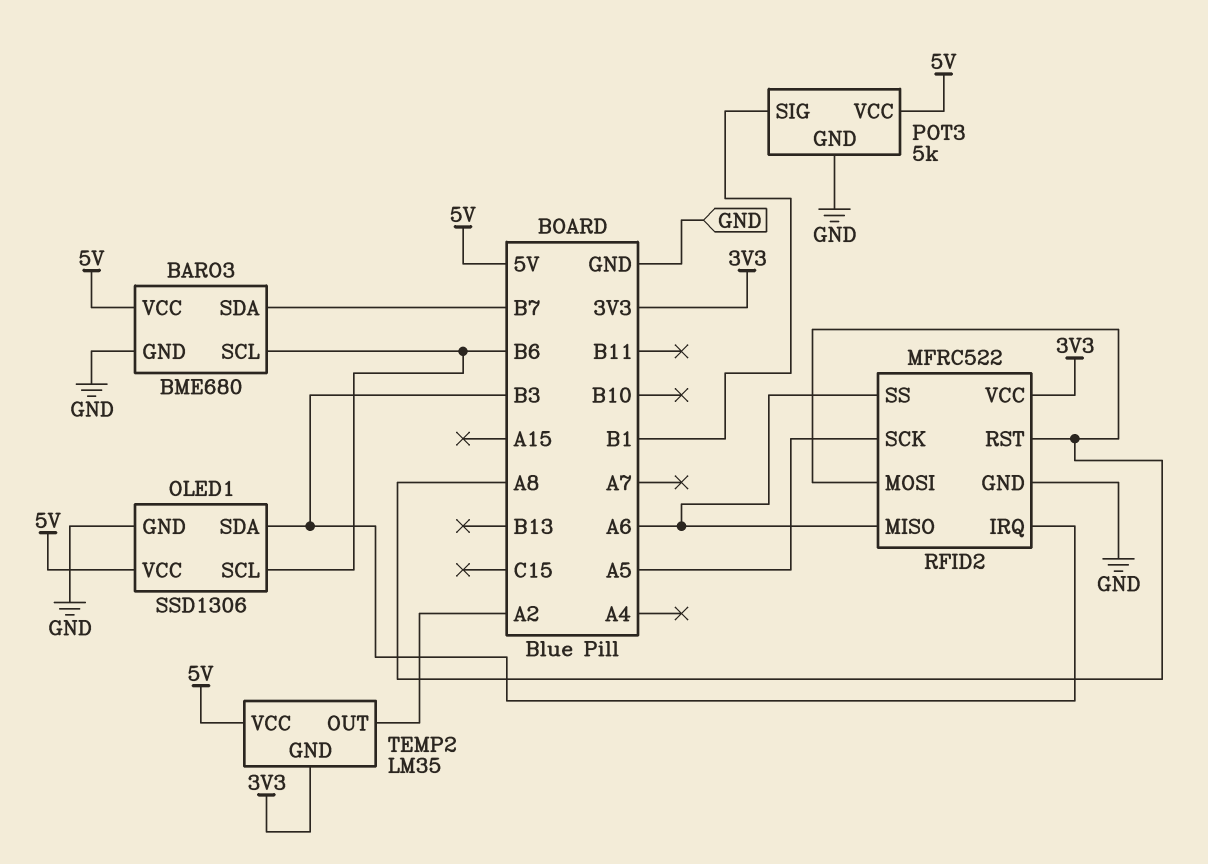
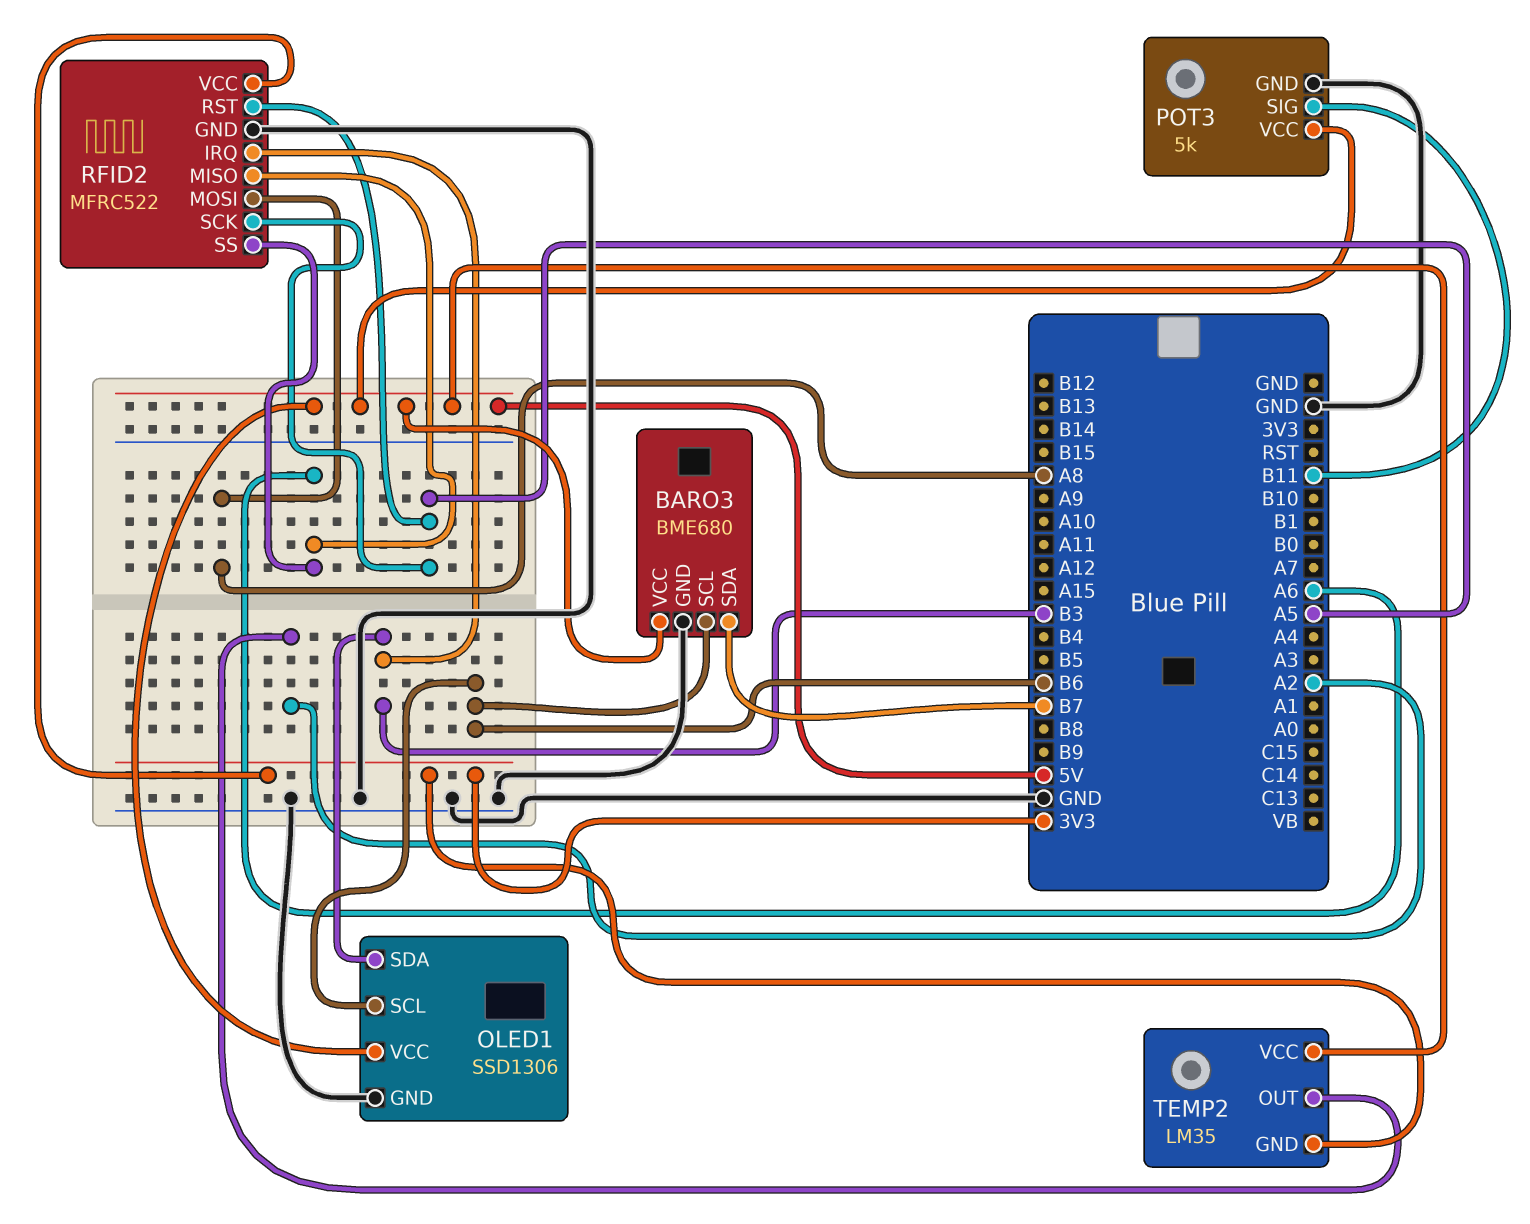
POT3 pin SIG: B1 -> B11
RFID2 pin RST: A8 -> A5

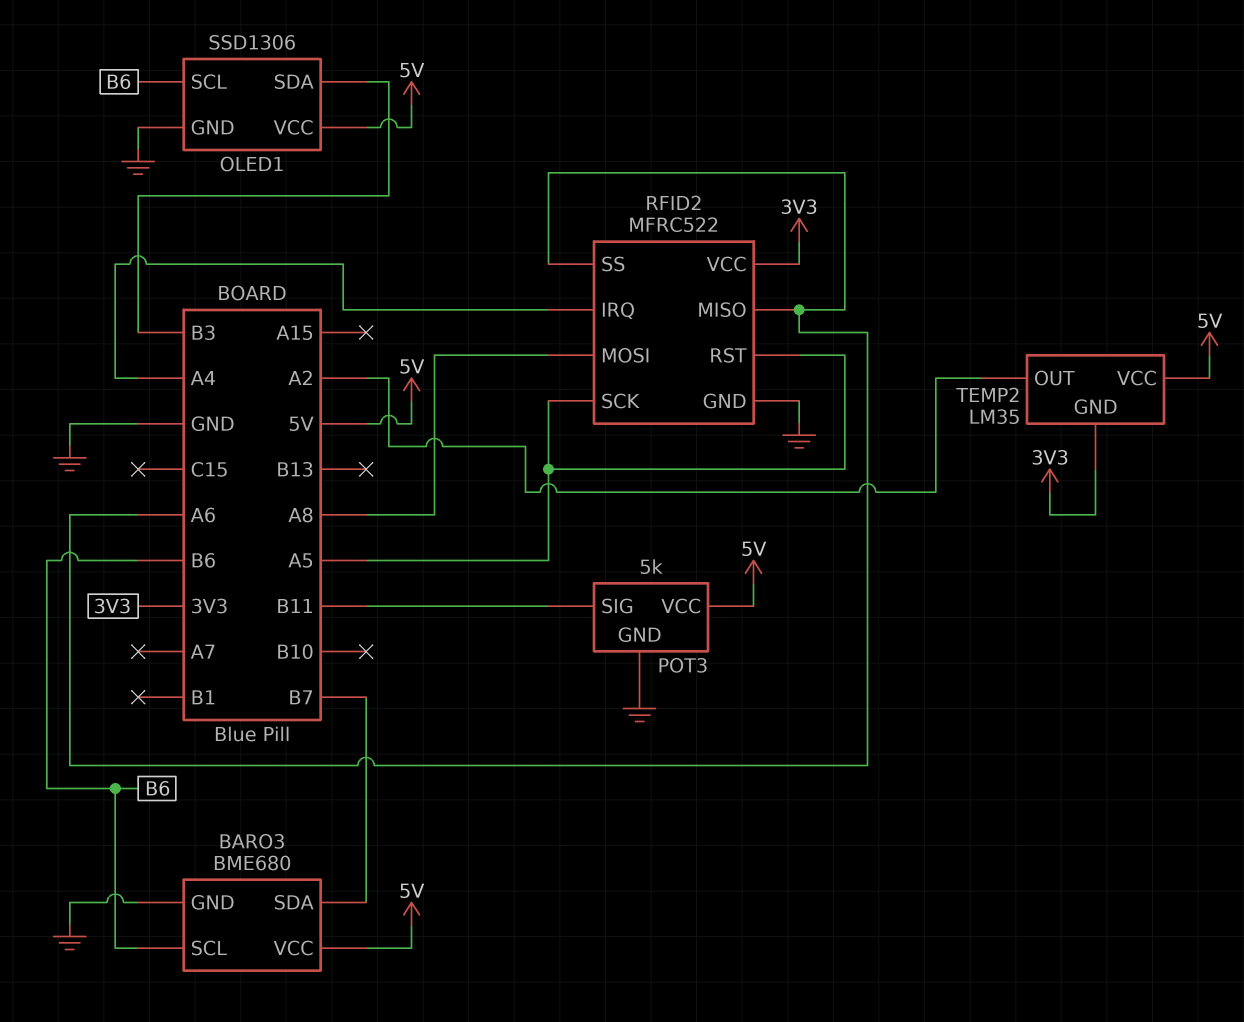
RFID2 pin IRQ: B3 -> A4

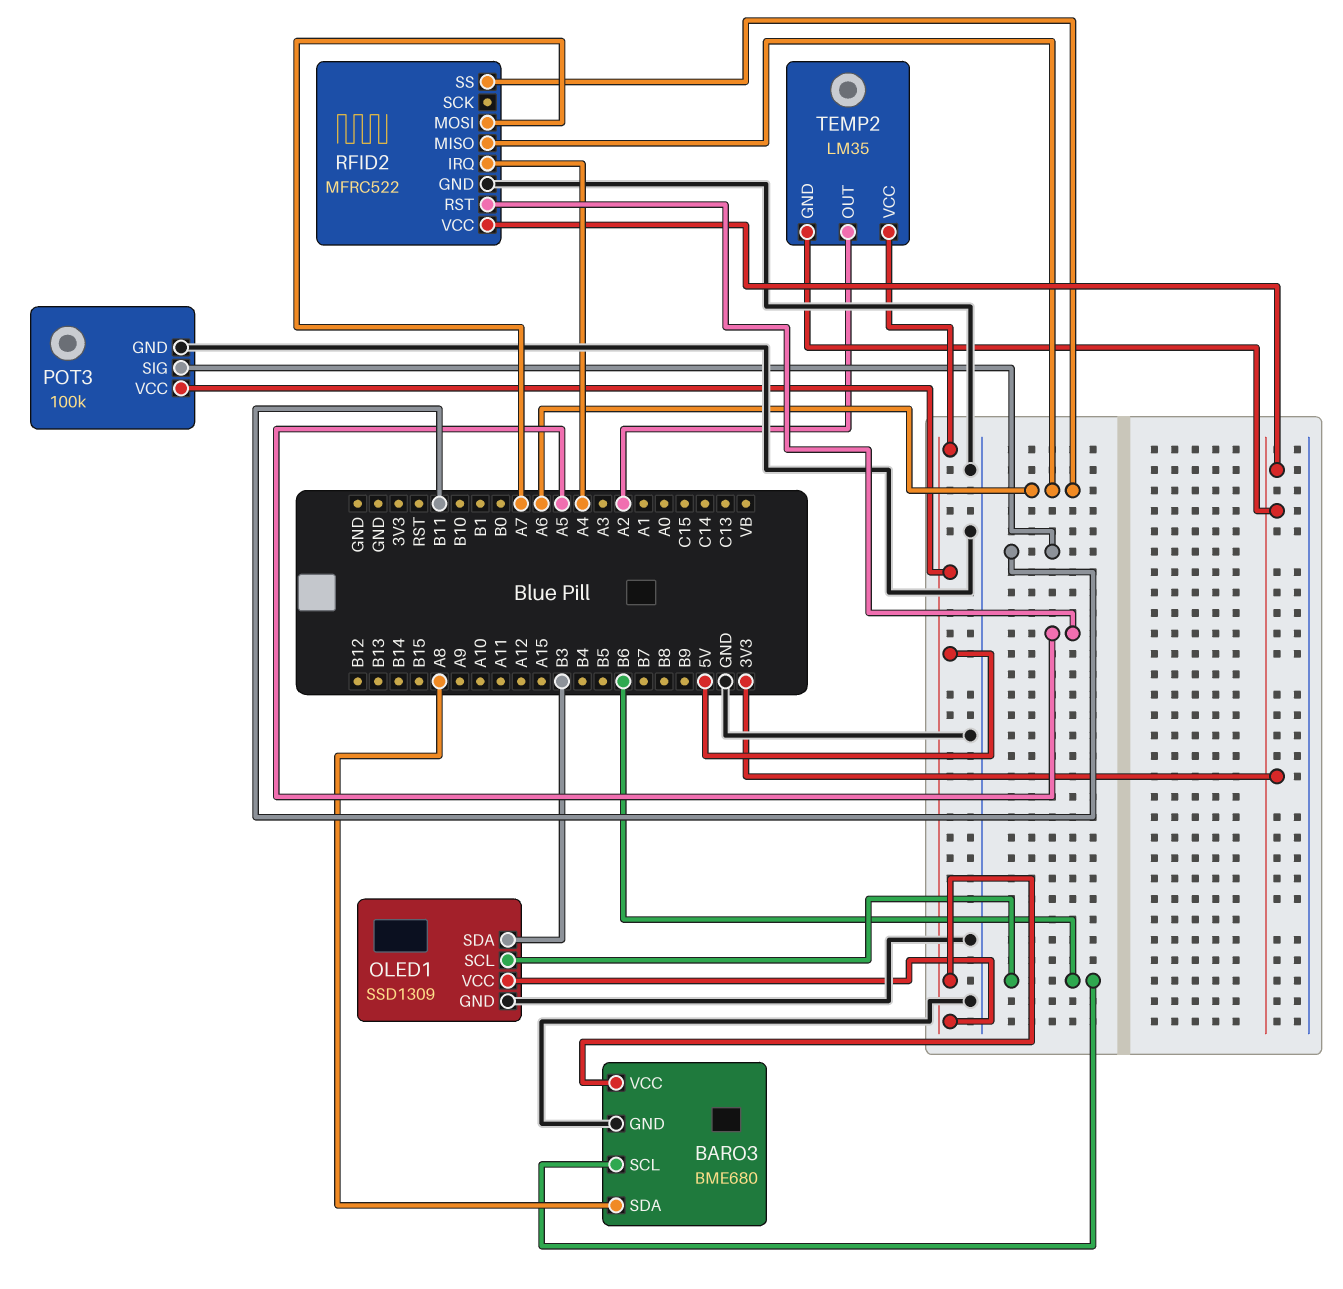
BARO3 pin SDA: B7 -> A8
OLED1: SSD1306 -> SSD1309
POT3: 5k -> 100k
RFID2 pin MOSI: A8 -> A7
RFID2 pin SCK: A5 -> none

